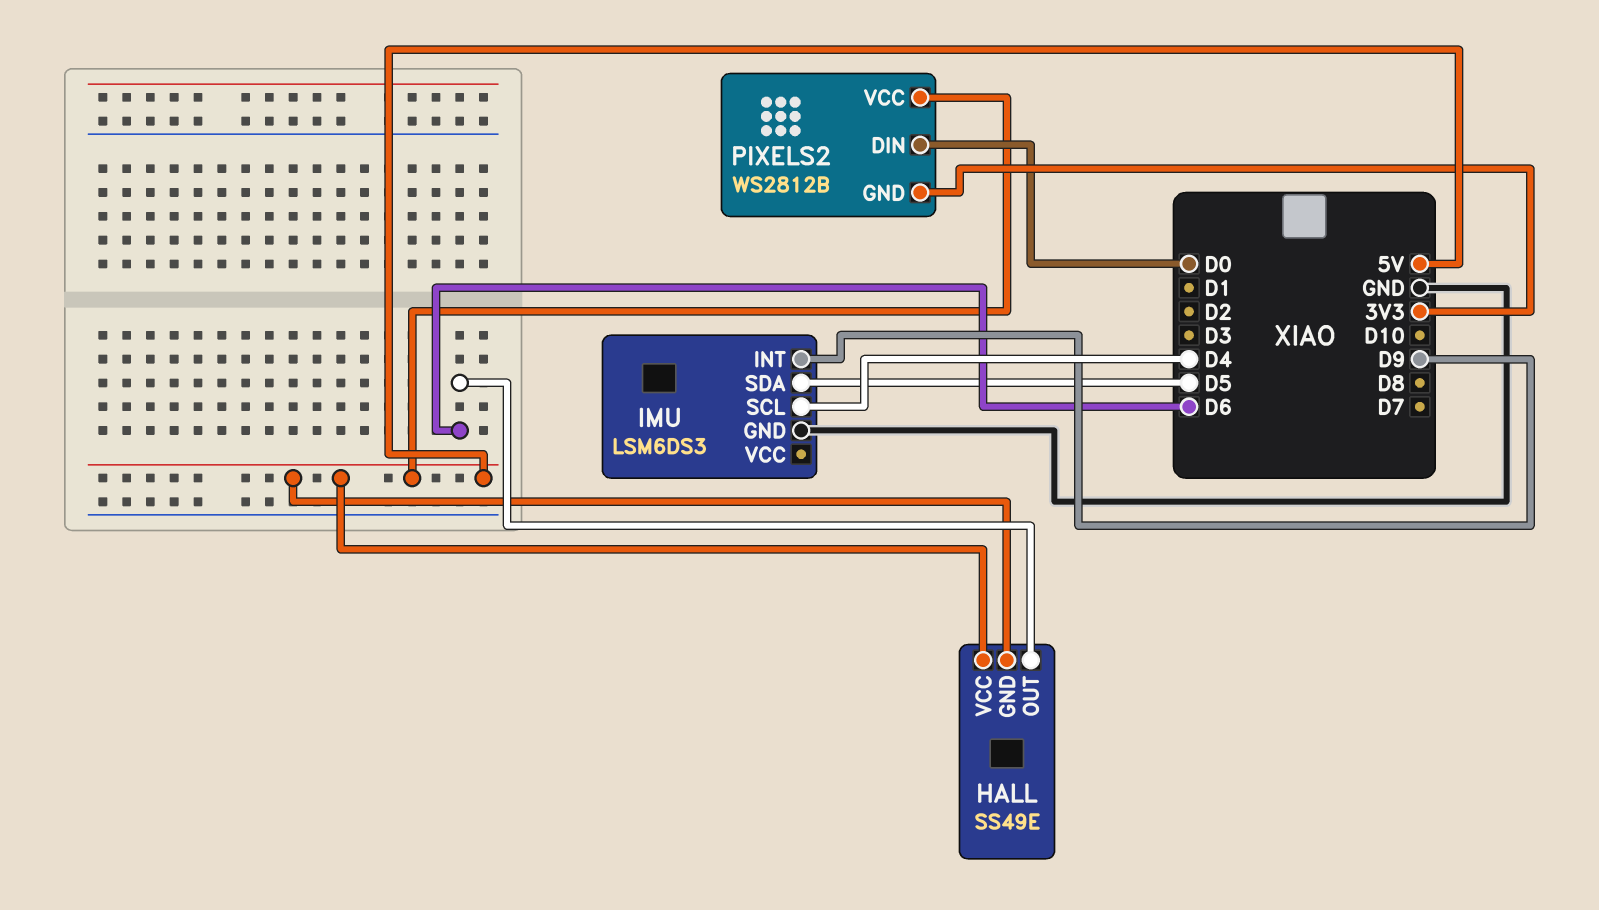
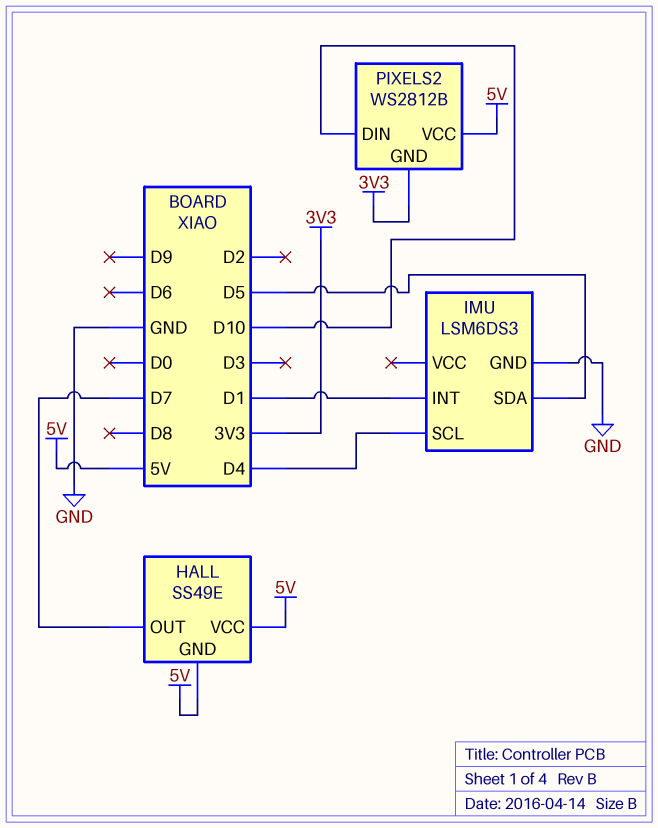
HALL pin OUT: D6 -> D7
IMU pin INT: D9 -> D1
PIXELS2 pin DIN: D0 -> D10

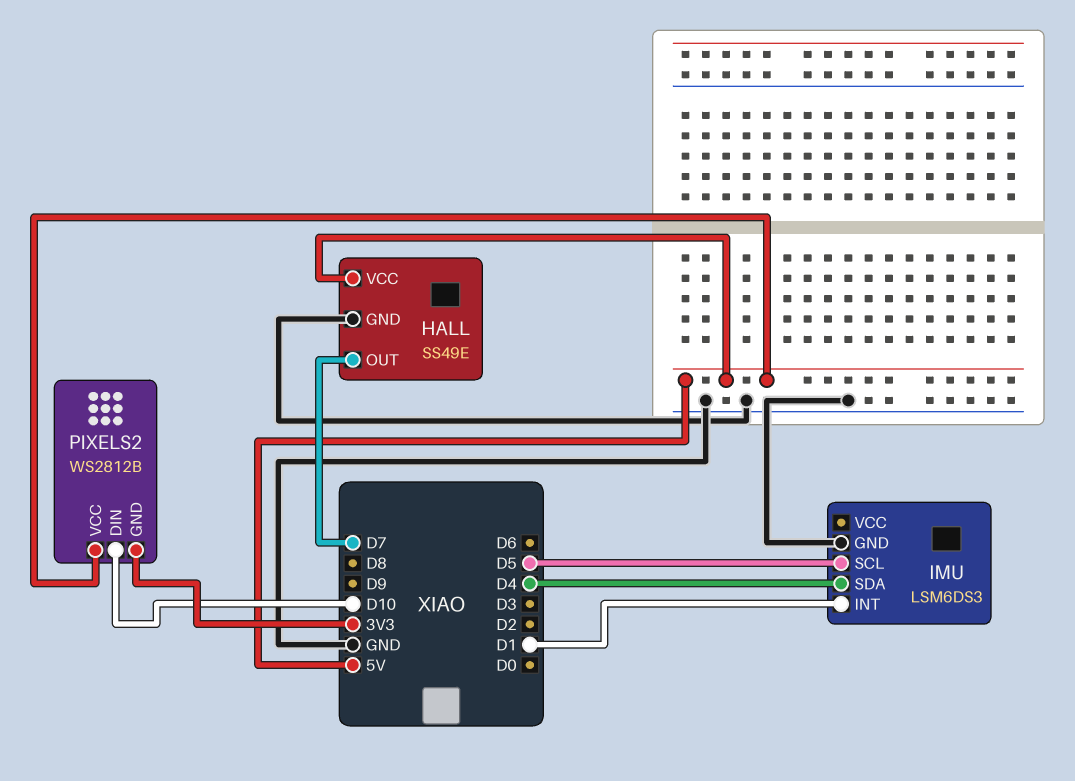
HALL pin GND: 5V -> GND
IMU pin SCL: D4 -> D5
IMU pin SDA: D5 -> D4

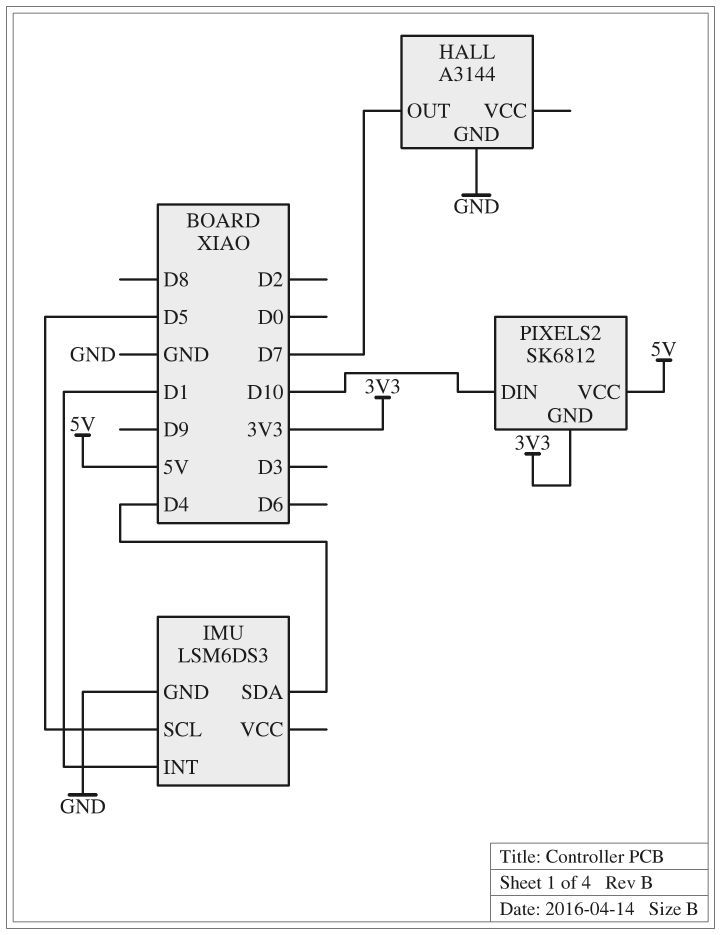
HALL: SS49E -> A3144
HALL pin VCC: 5V -> none
PIXELS2: WS2812B -> SK6812

